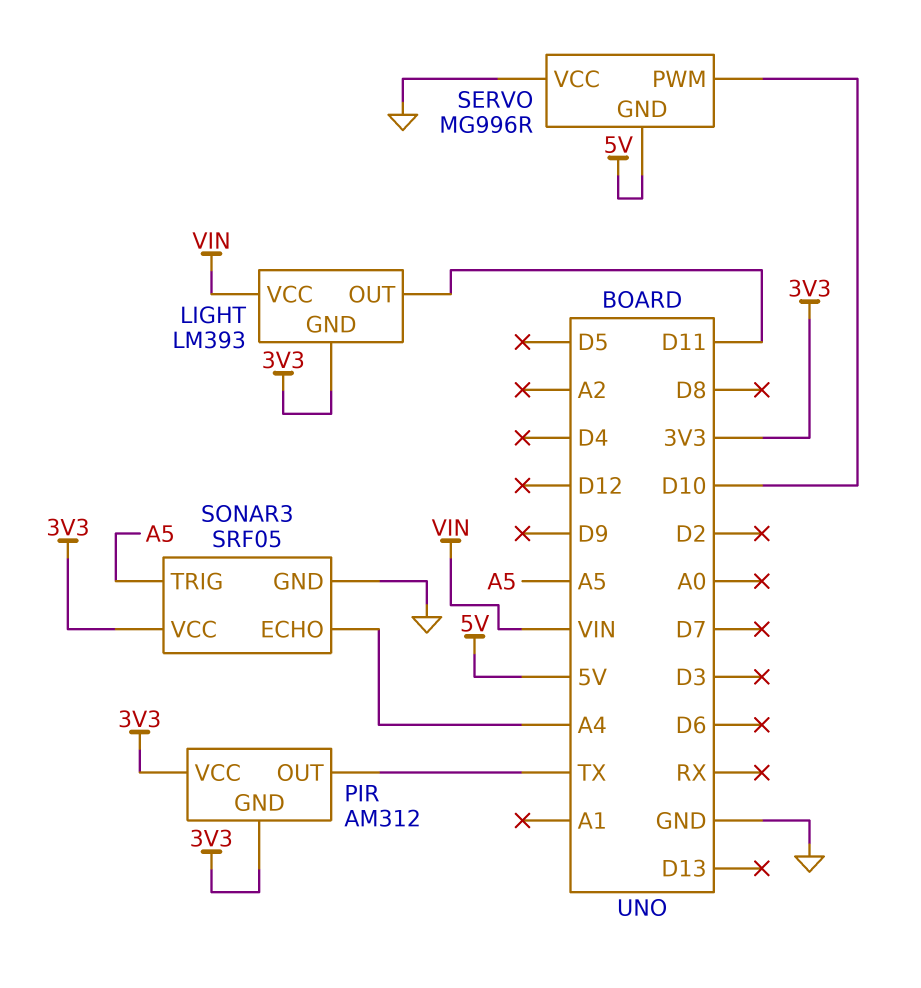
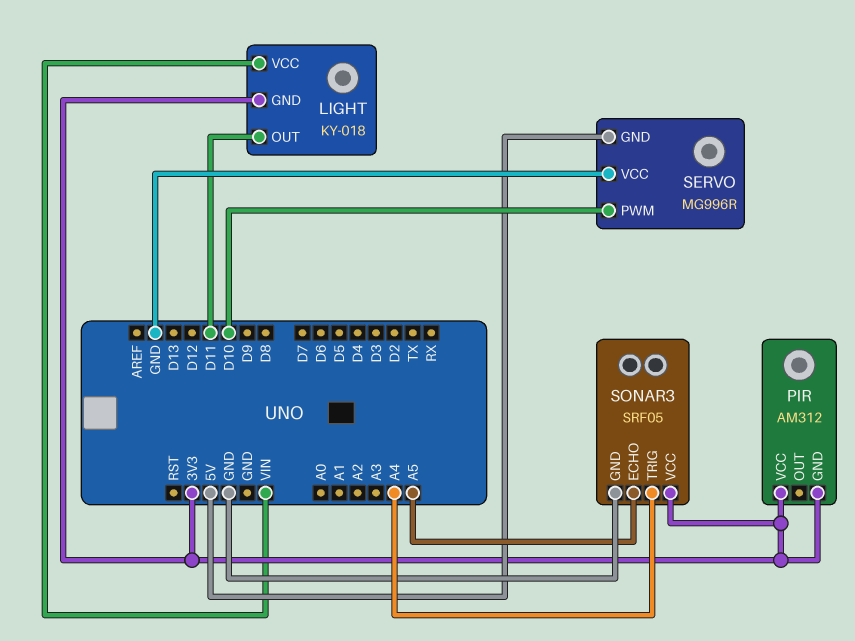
LIGHT: LM393 -> KY-018
PIR pin OUT: TX -> none
SONAR3 pin ECHO: A4 -> A5
SONAR3 pin TRIG: A5 -> A4

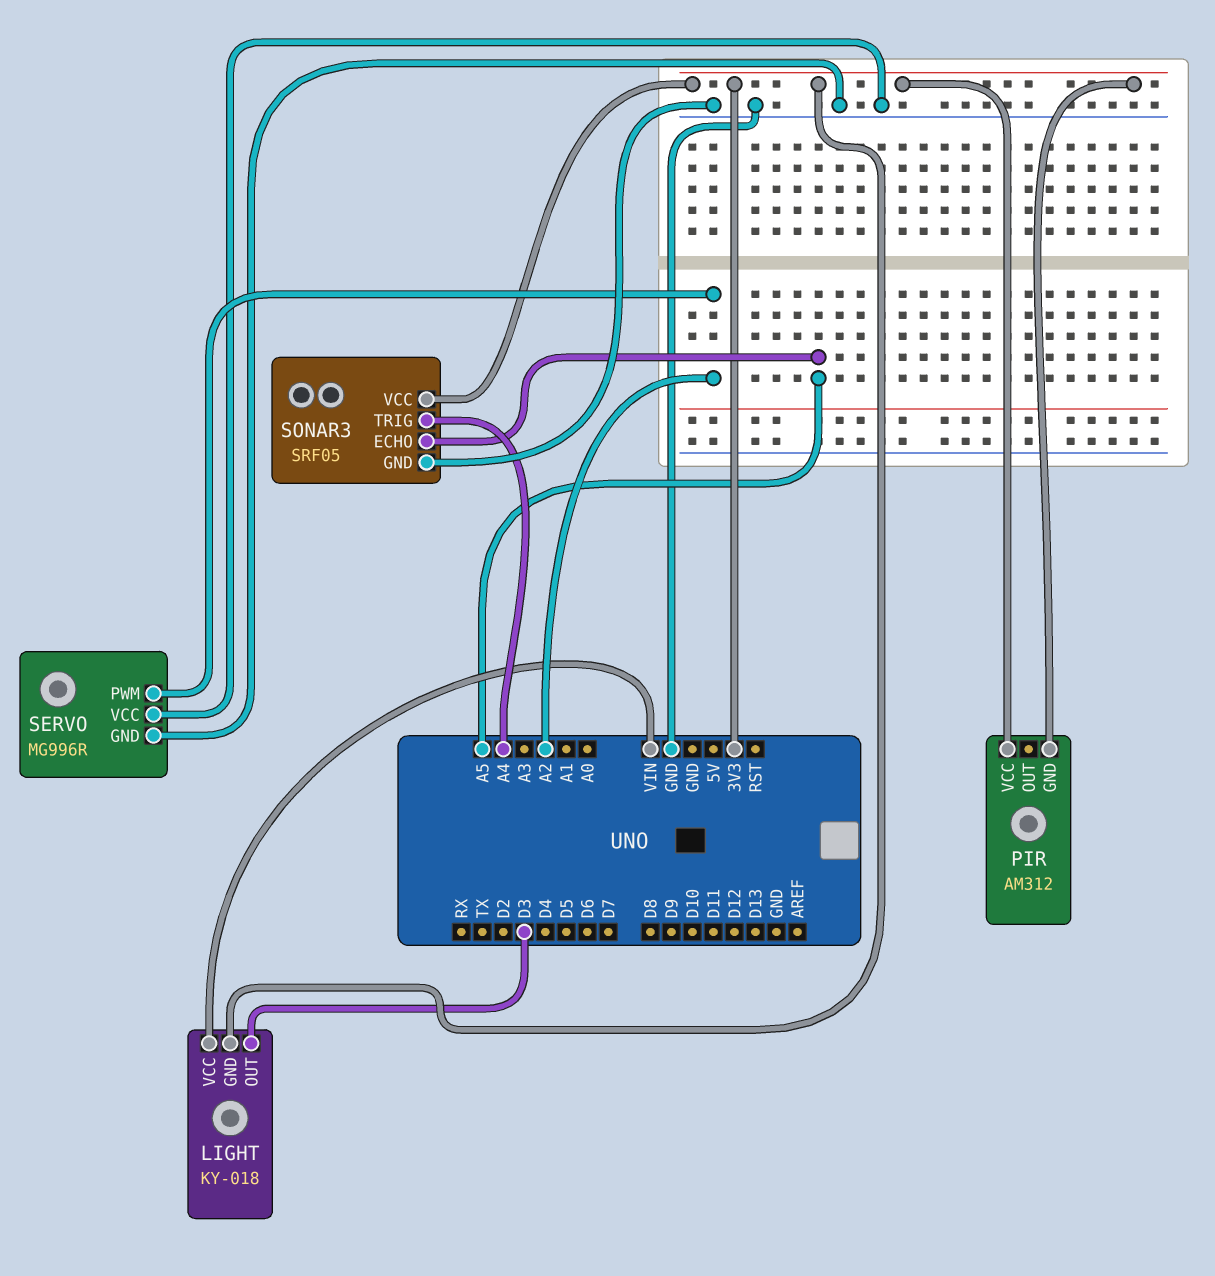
LIGHT pin OUT: D11 -> D3
SERVO pin GND: 5V -> GND
SERVO pin PWM: D10 -> A2

